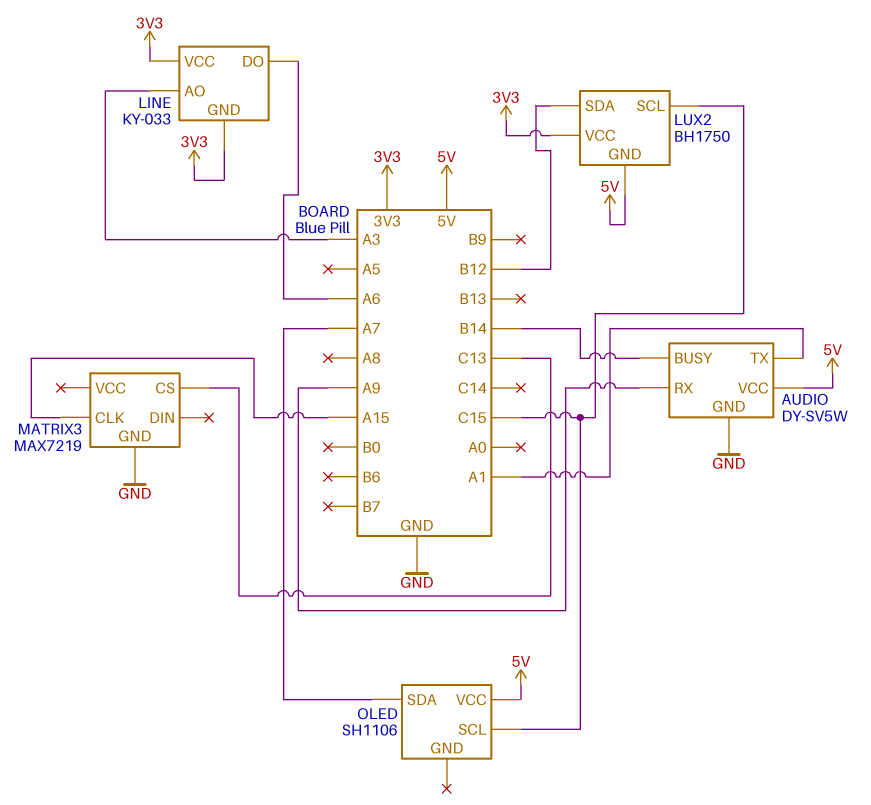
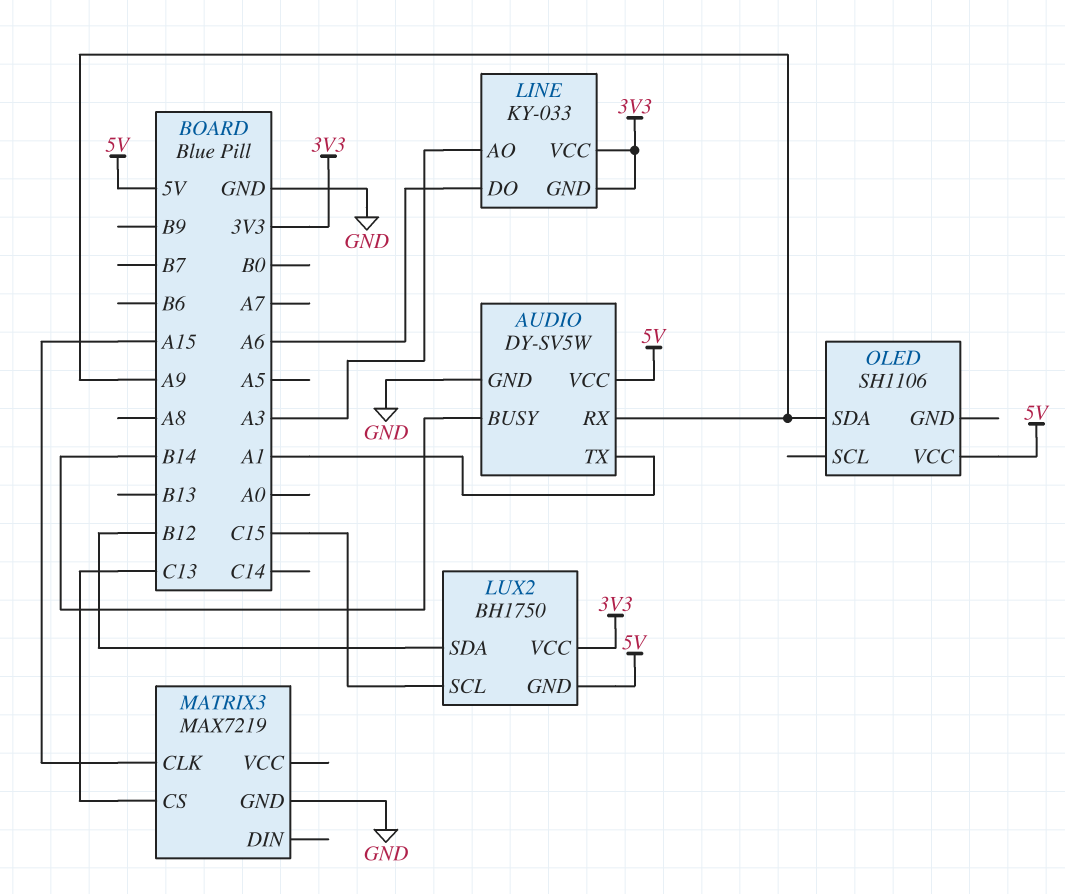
OLED pin SCL: C15 -> none
OLED pin SDA: A7 -> A9

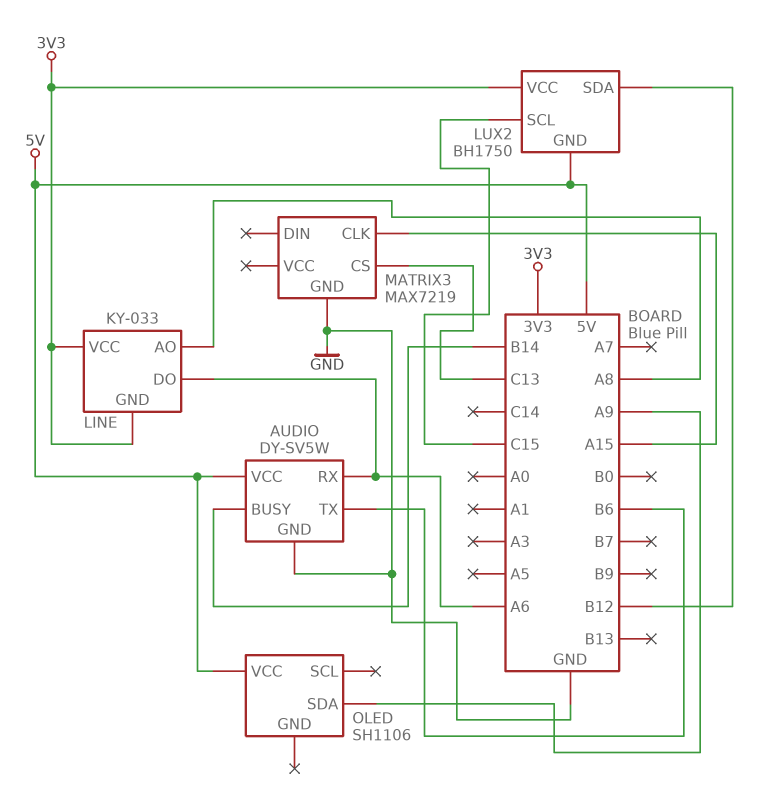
AUDIO pin RX: A9 -> A6
AUDIO pin TX: A1 -> B6
LINE pin AO: A3 -> A8

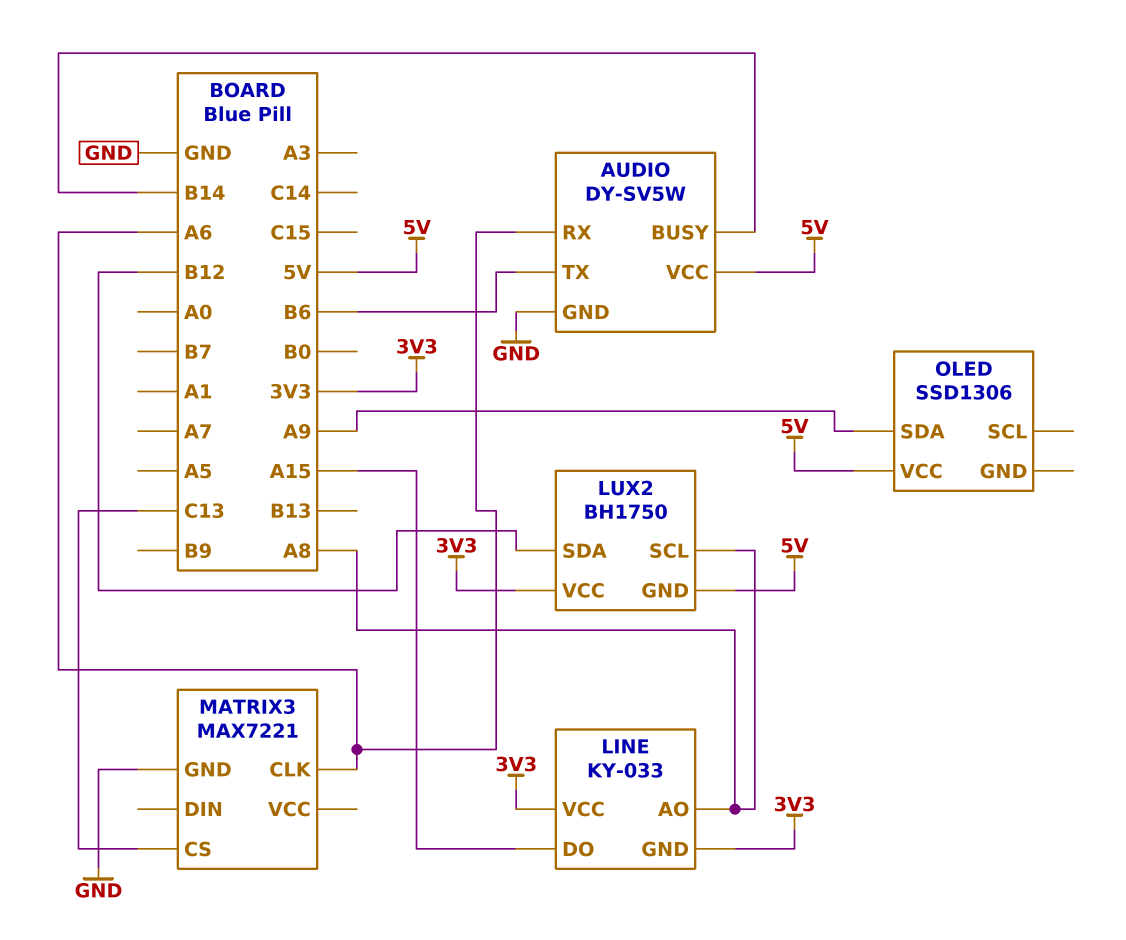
LINE pin DO: A6 -> A15
LUX2 pin SCL: C15 -> A8
MATRIX3: MAX7219 -> MAX7221
MATRIX3 pin CLK: A15 -> A6
OLED: SH1106 -> SSD1306

